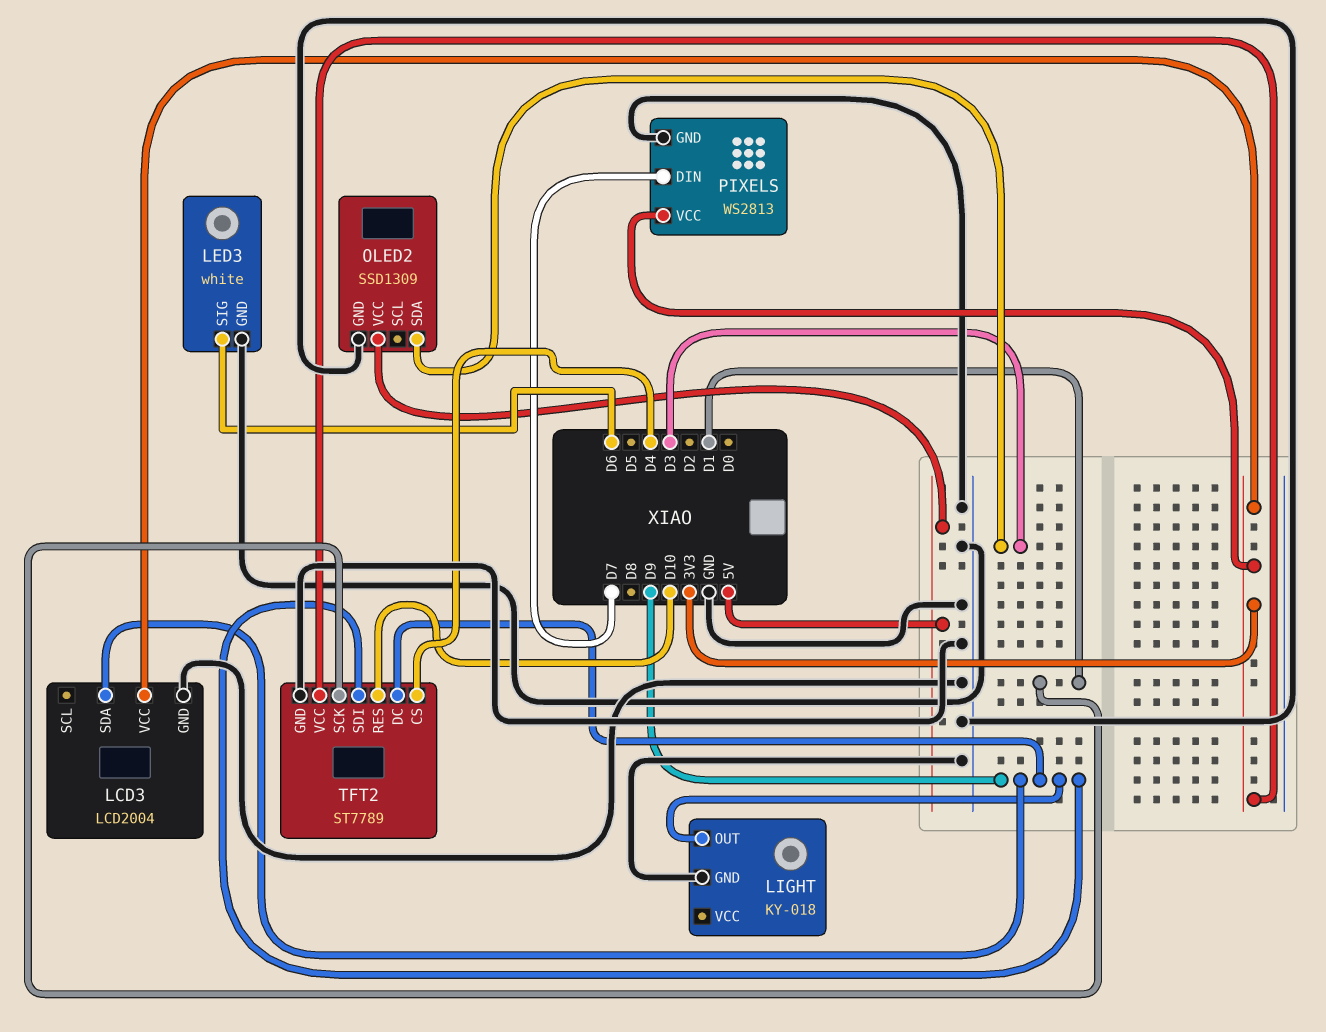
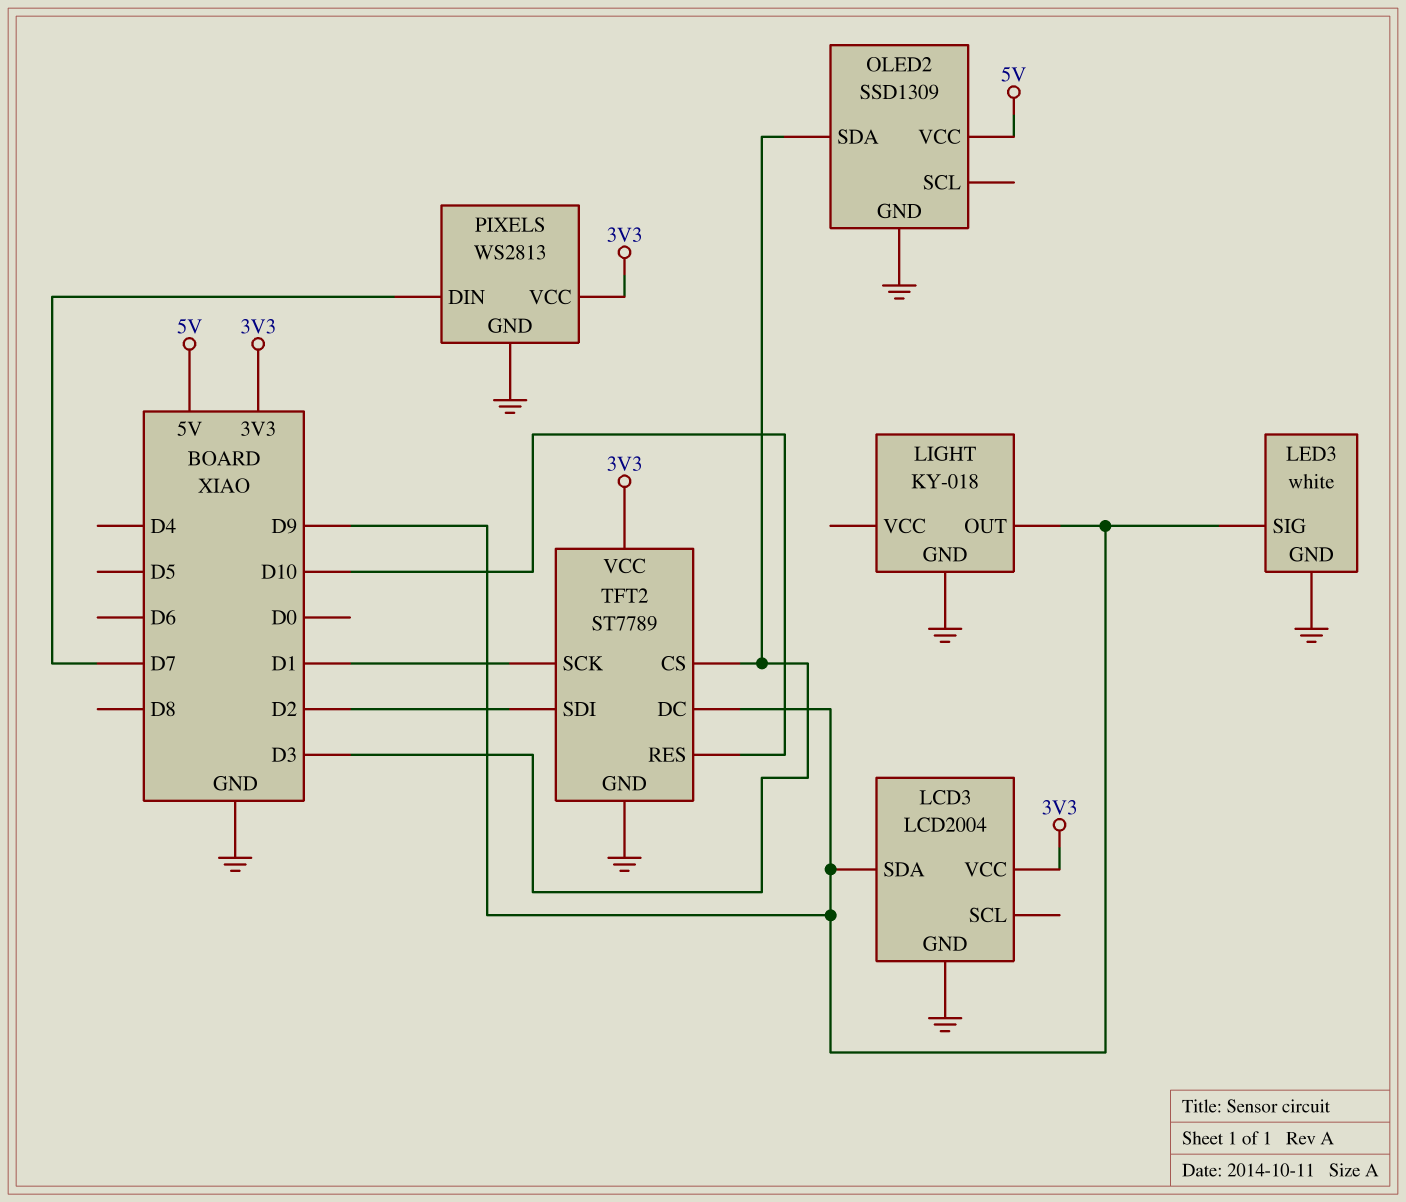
LED3 pin SIG: D6 -> D9
TFT2 pin CS: D4 -> D3
TFT2 pin SDI: D9 -> D2

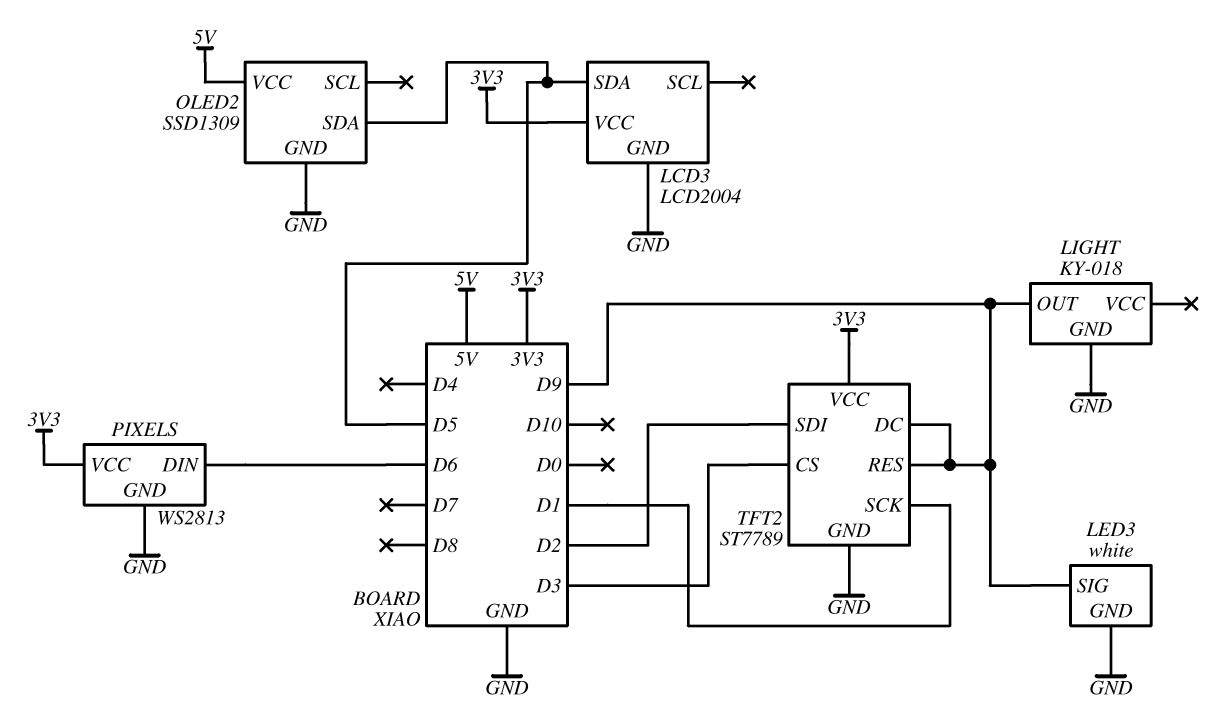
LCD3 pin SDA: D9 -> D5
OLED2 pin SDA: D3 -> D5
PIXELS pin DIN: D7 -> D6
TFT2 pin RES: D10 -> D9

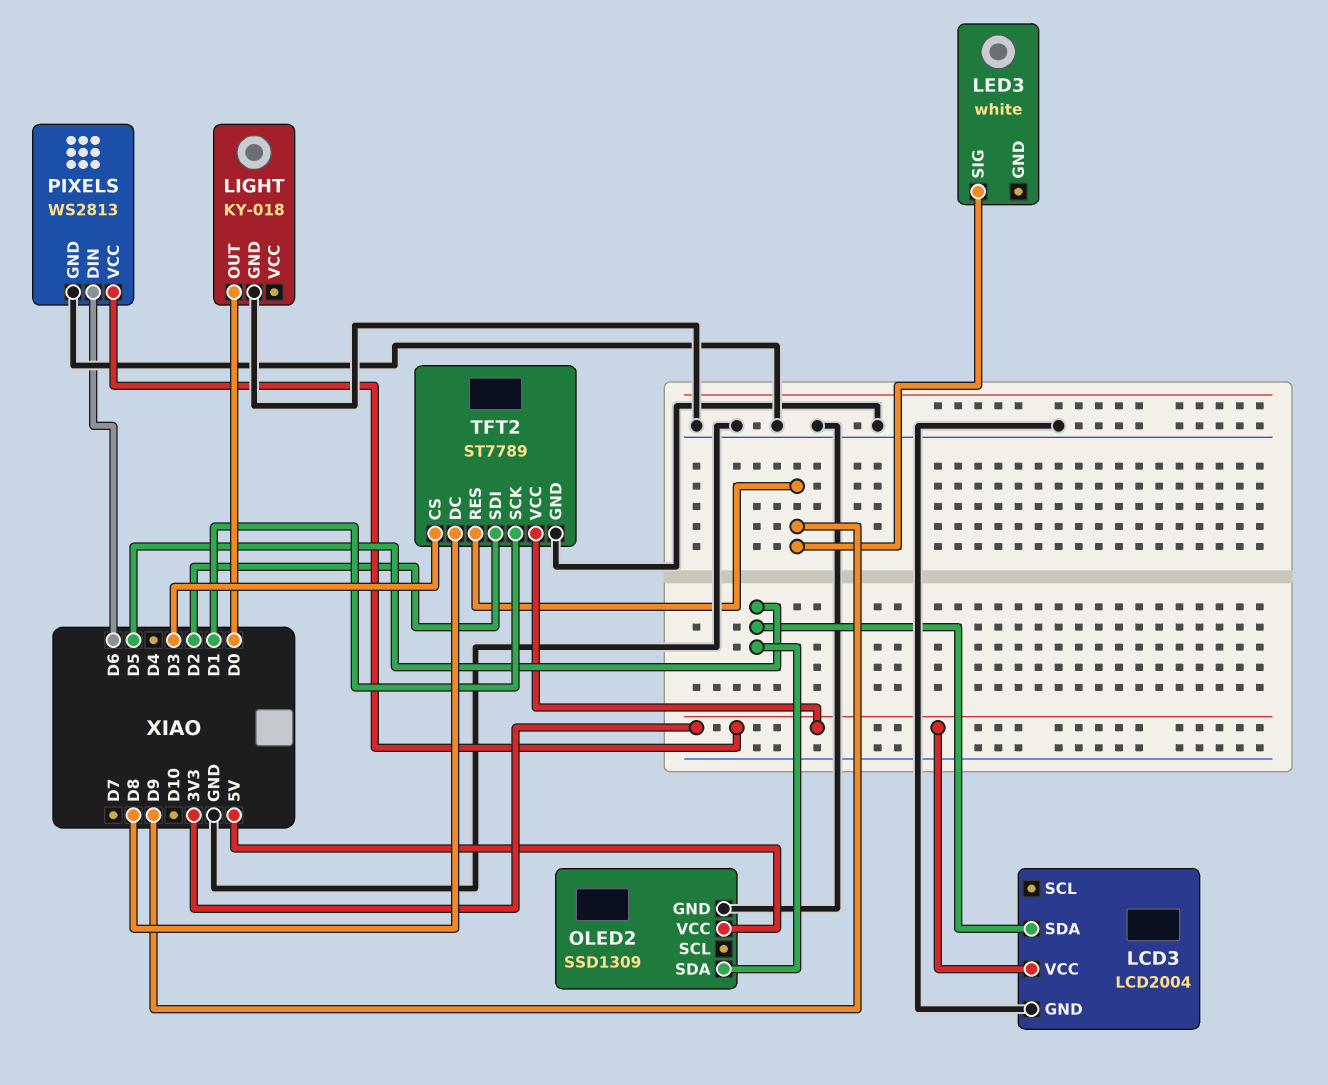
LED3 pin GND: GND -> none
LIGHT pin OUT: D9 -> D0
TFT2 pin DC: D9 -> D8

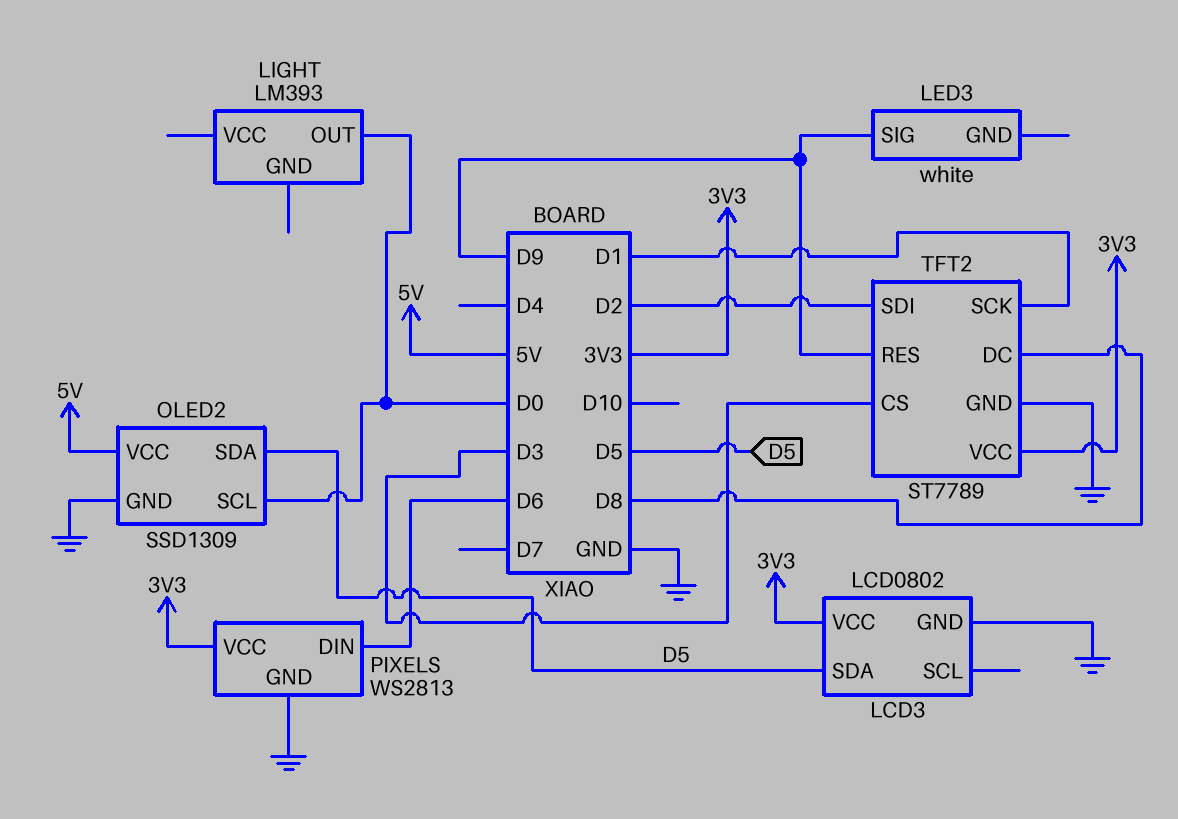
LCD3: LCD2004 -> LCD0802
LIGHT: KY-018 -> LM393
LIGHT pin GND: GND -> none
OLED2 pin SCL: none -> D0

